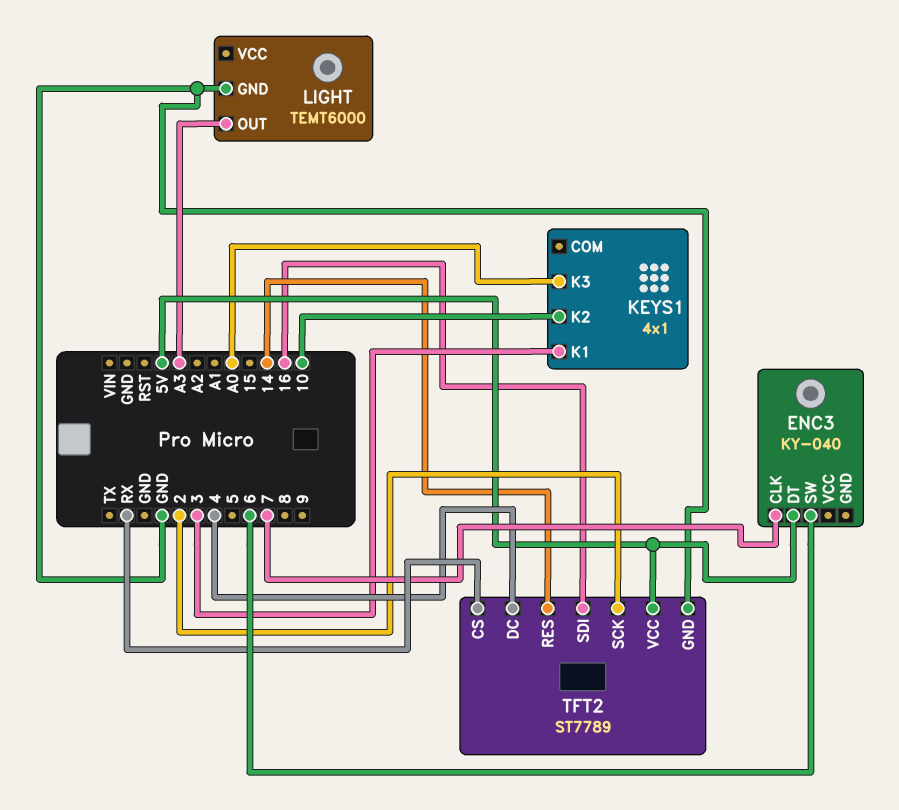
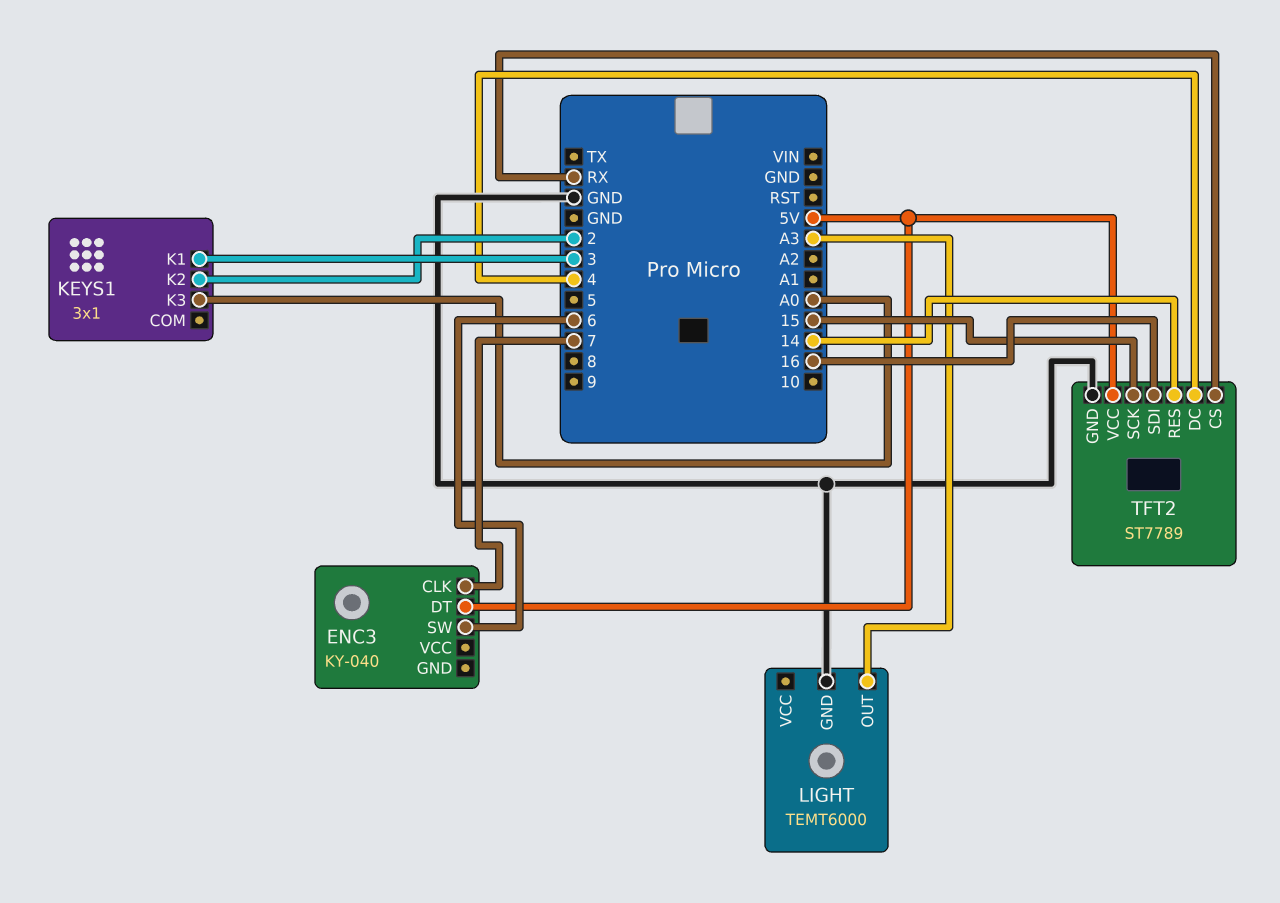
KEYS1: 4x1 -> 3x1
KEYS1 pin K2: 10 -> 2
TFT2 pin SCK: 2 -> 15

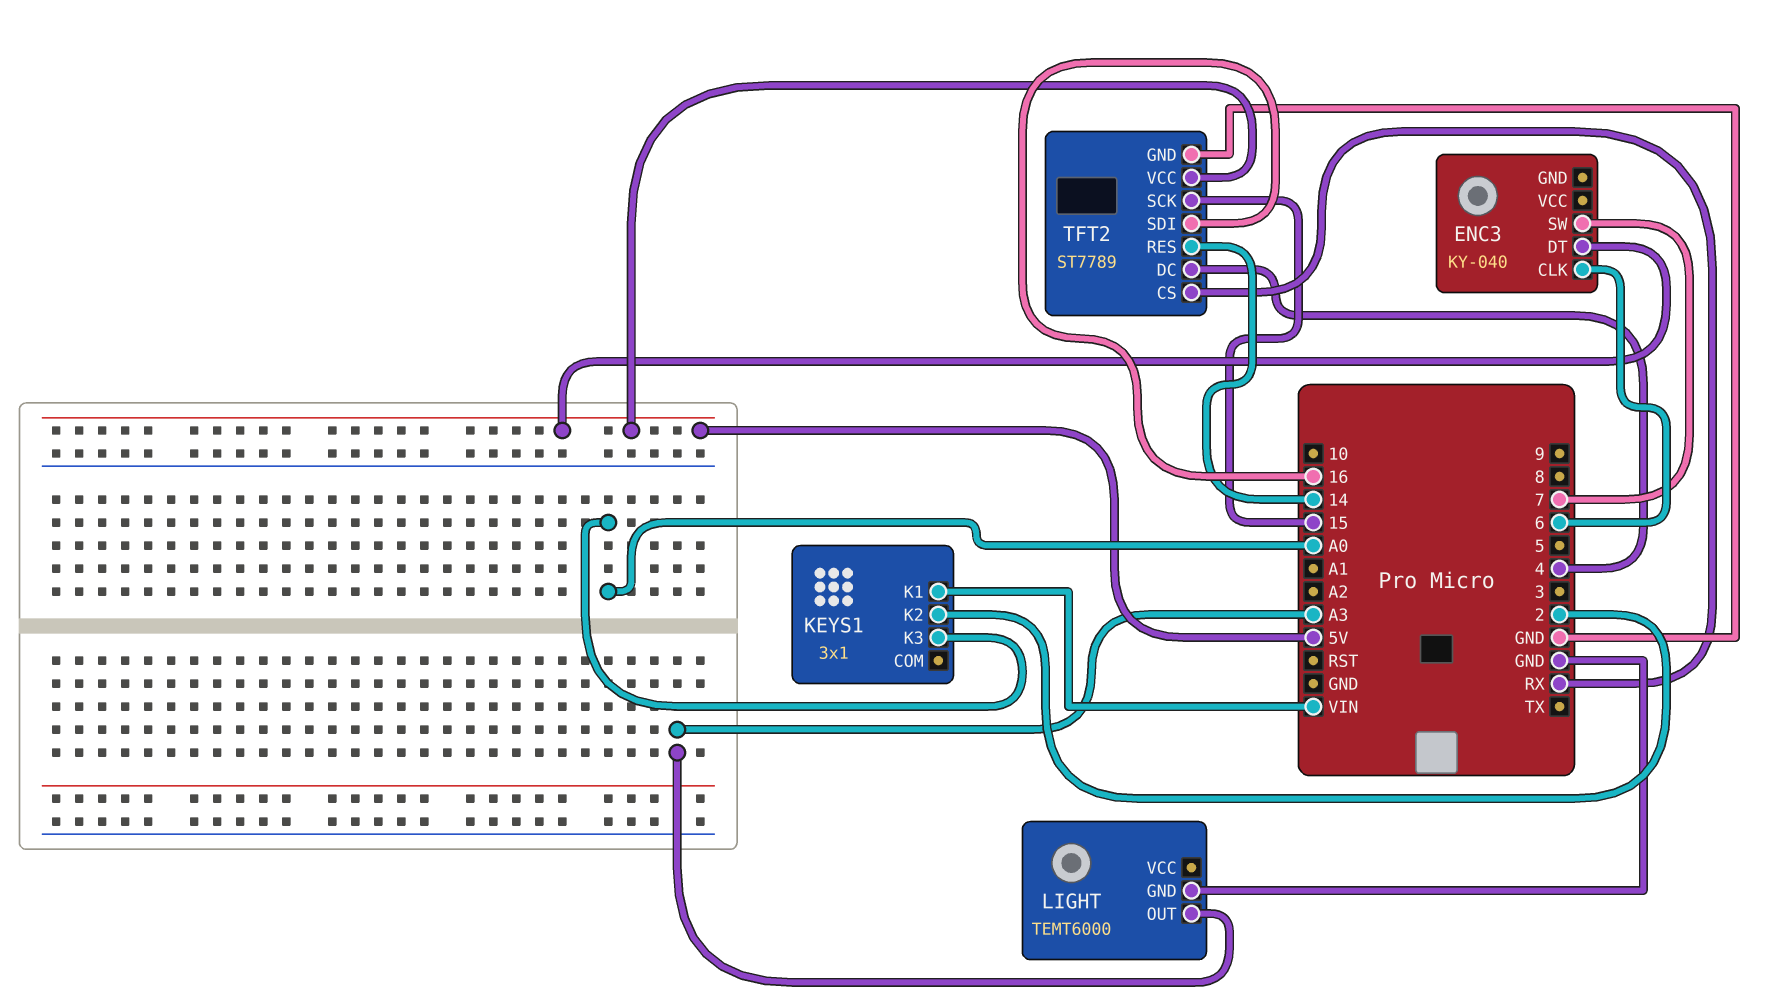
ENC3 pin CLK: 7 -> 6
ENC3 pin SW: 6 -> 7
KEYS1 pin K1: 3 -> VIN

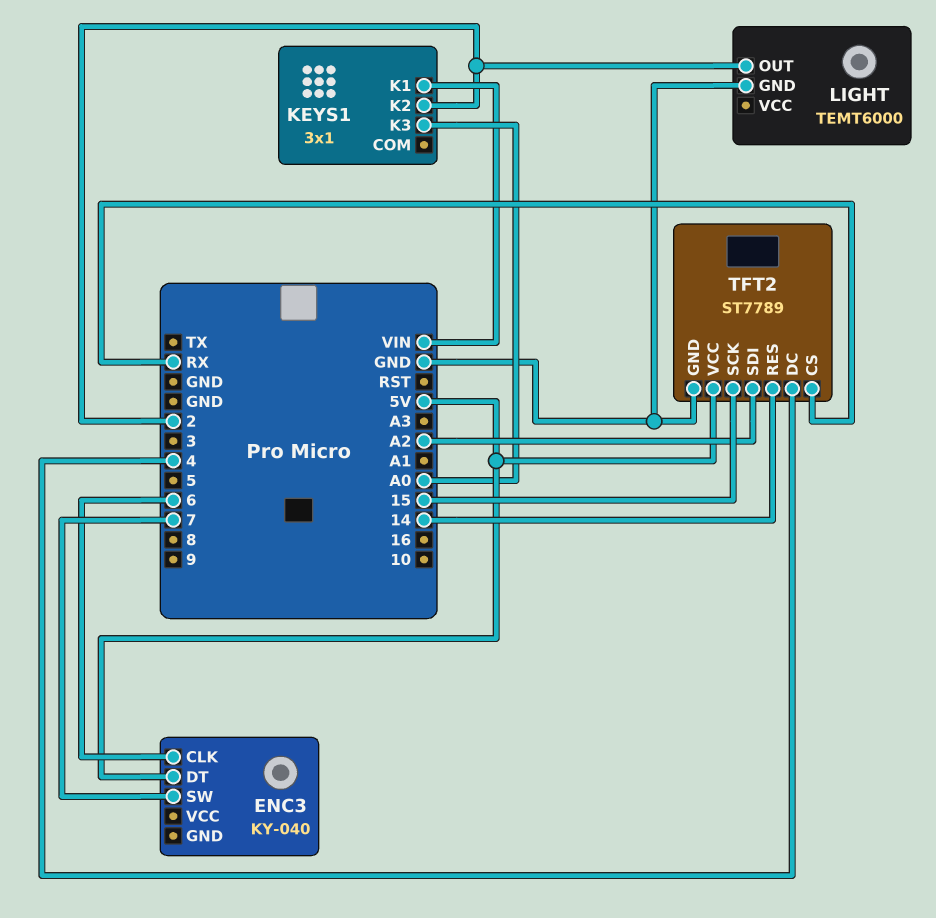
LIGHT pin OUT: A3 -> 2
TFT2 pin SDI: 16 -> A2

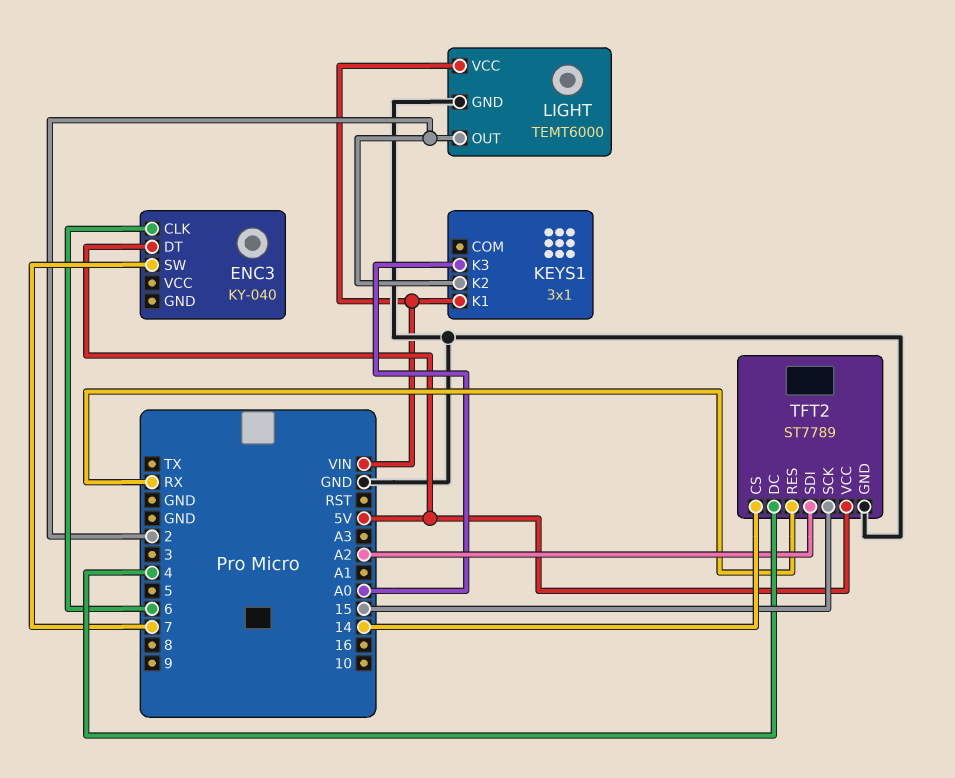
LIGHT pin VCC: none -> VIN
TFT2 pin CS: RX -> 14
TFT2 pin RES: 14 -> RX

